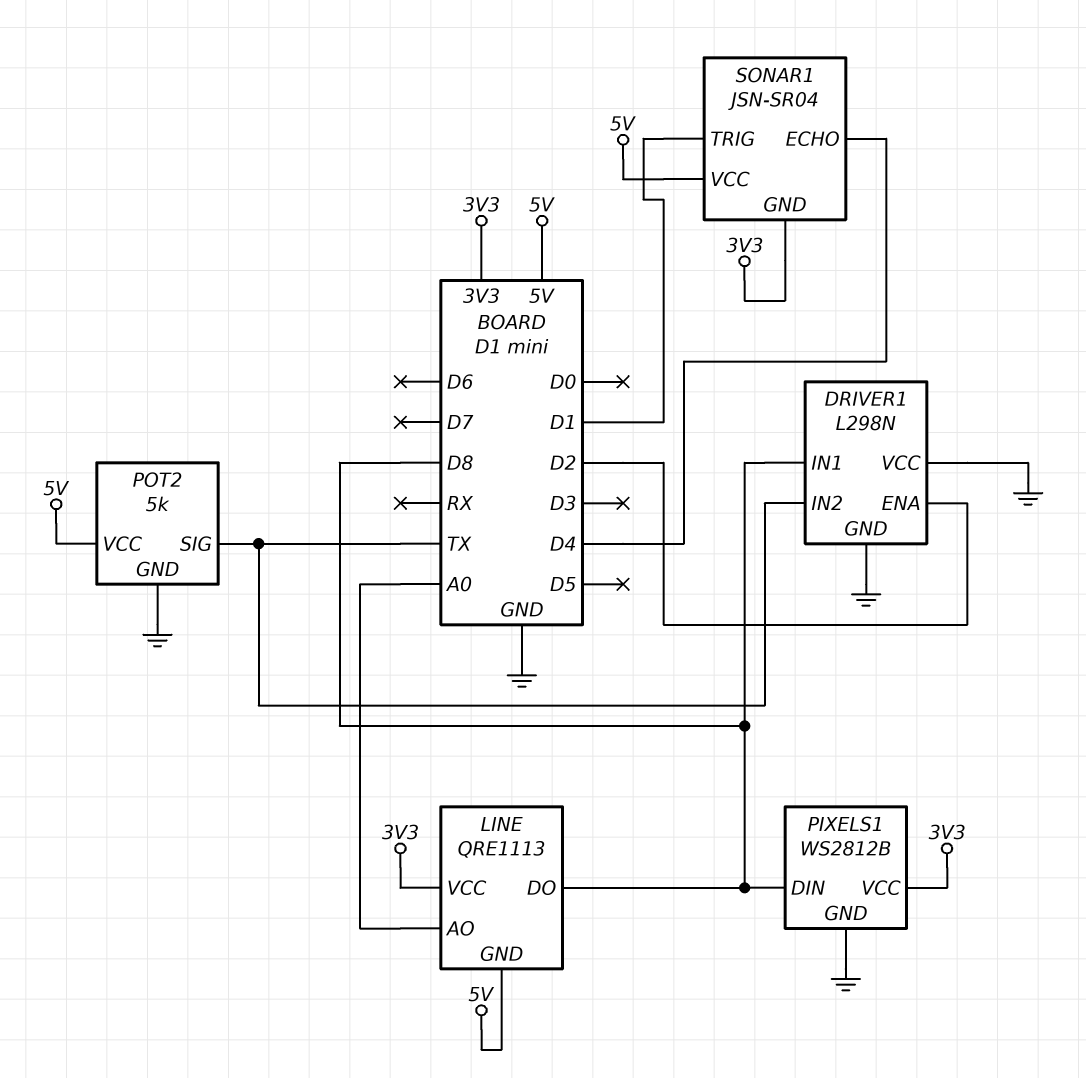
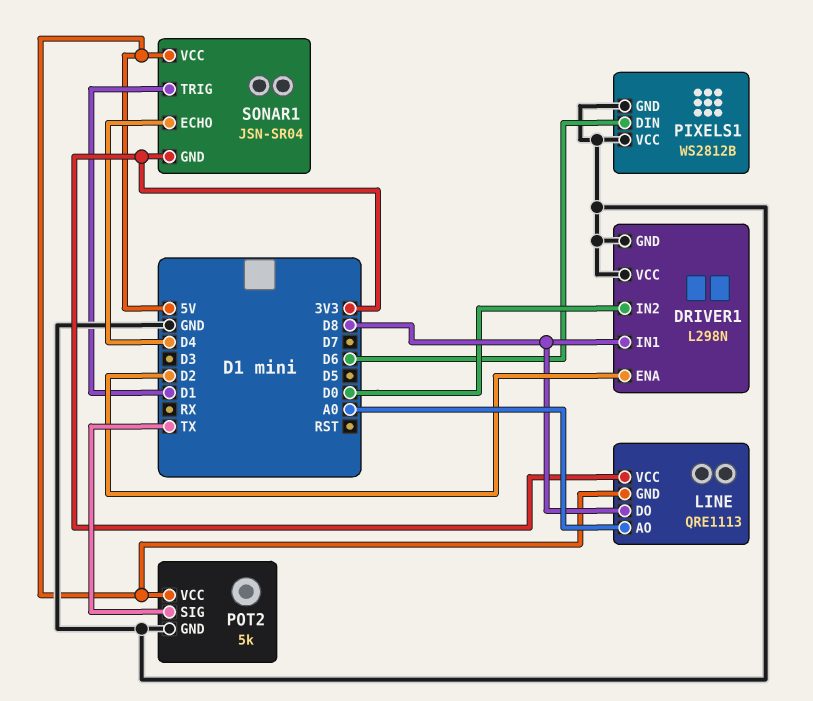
DRIVER1 pin IN2: TX -> D0
PIXELS1 pin DIN: D8 -> D6
PIXELS1 pin VCC: 3V3 -> GND

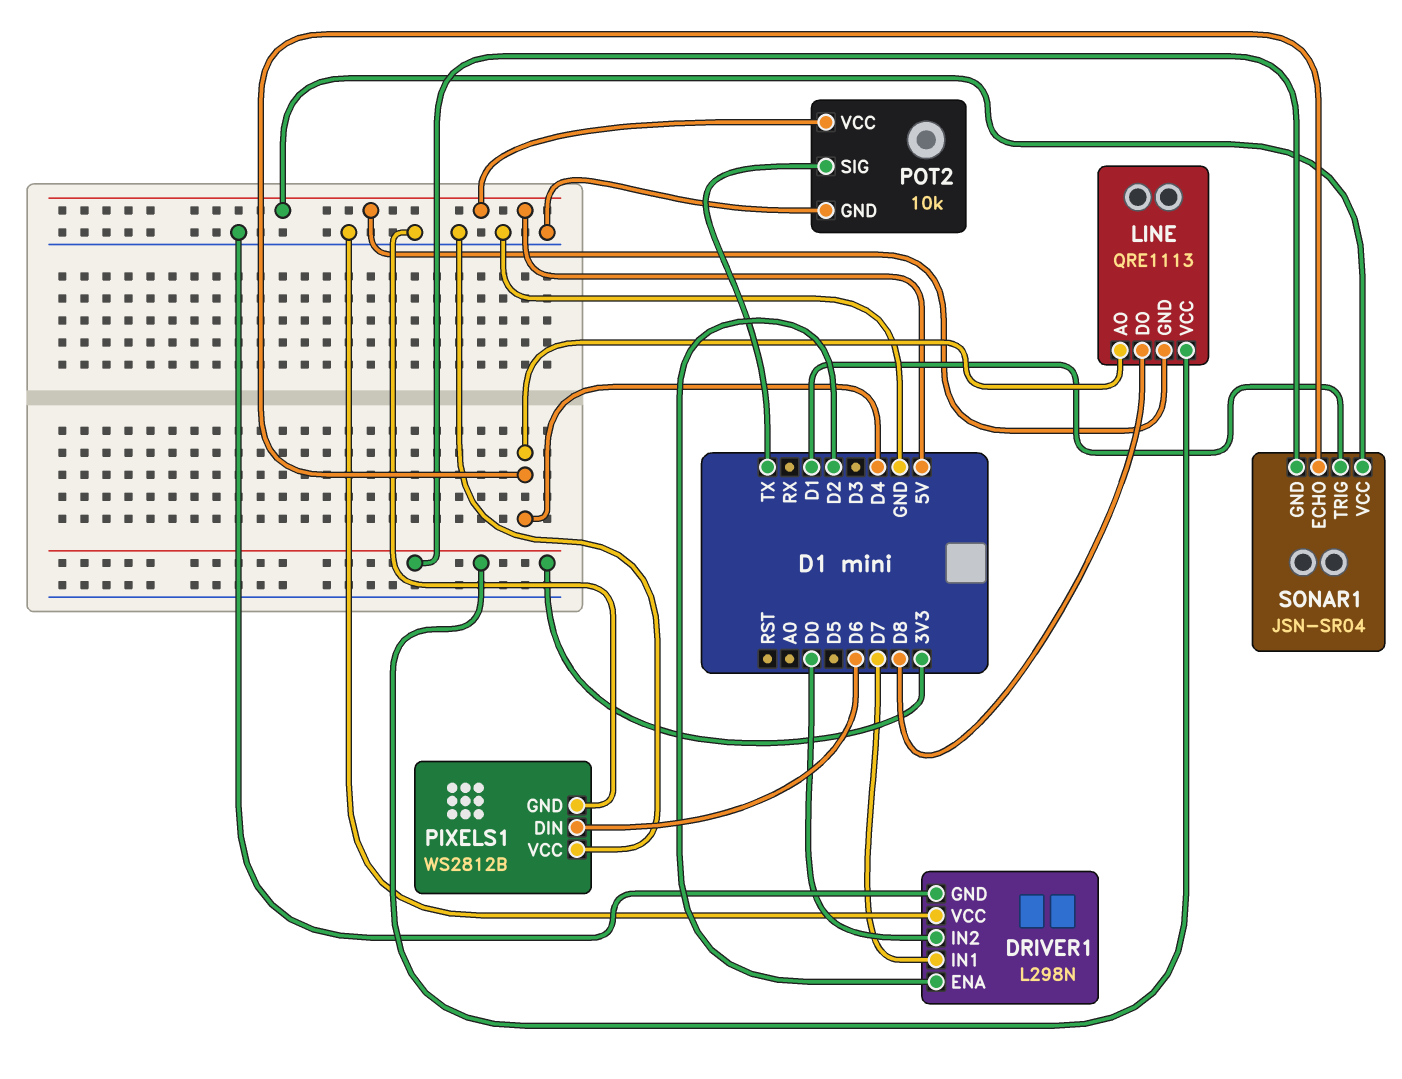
DRIVER1 pin IN1: D8 -> D7
LINE pin AO: A0 -> D4
POT2: 5k -> 10k

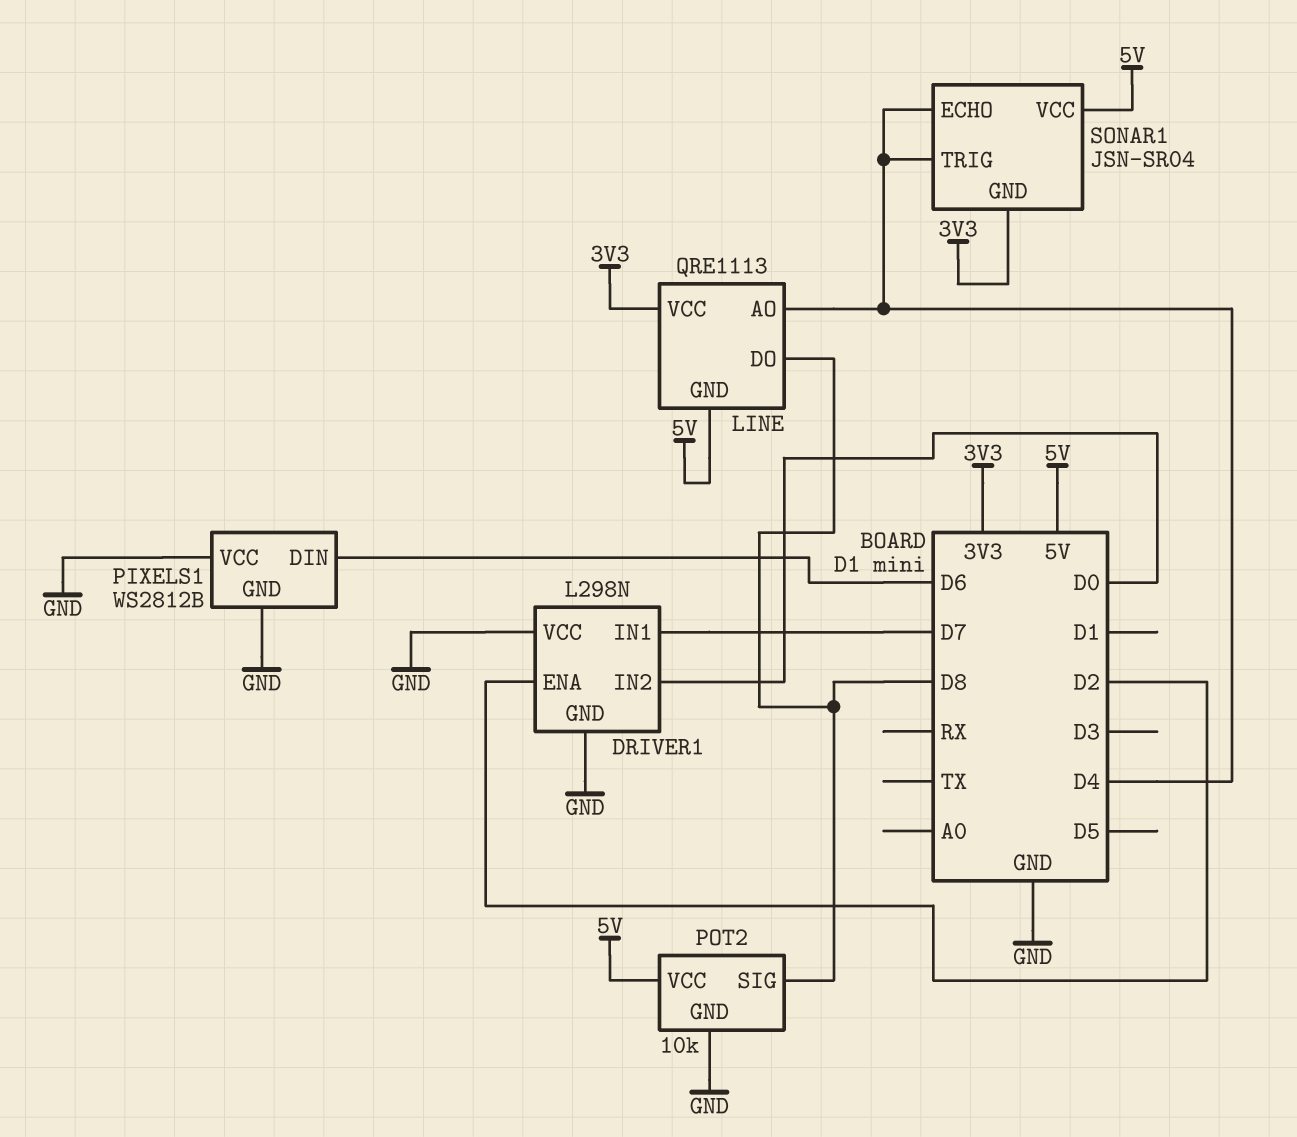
POT2 pin SIG: TX -> D8
SONAR1 pin TRIG: D1 -> D4

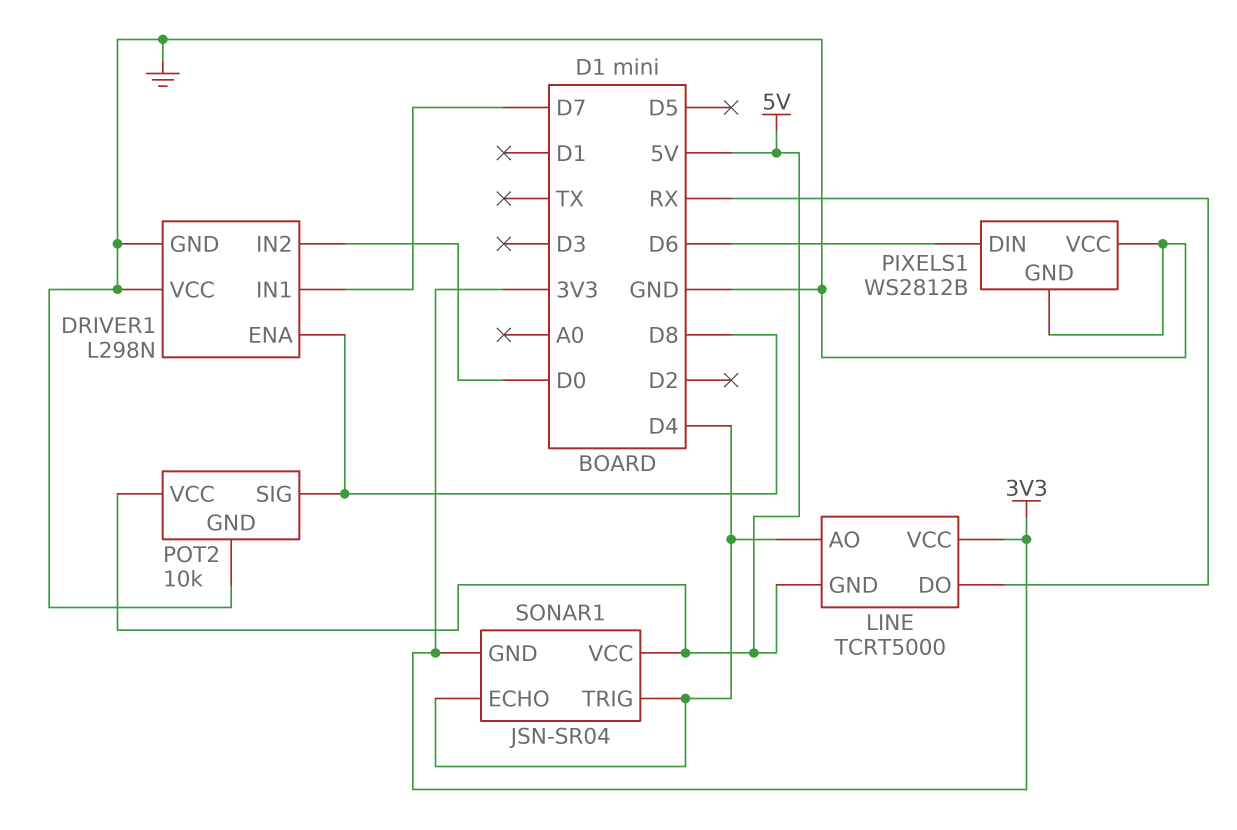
DRIVER1 pin ENA: D2 -> D8
LINE: QRE1113 -> TCRT5000
LINE pin DO: D8 -> RX

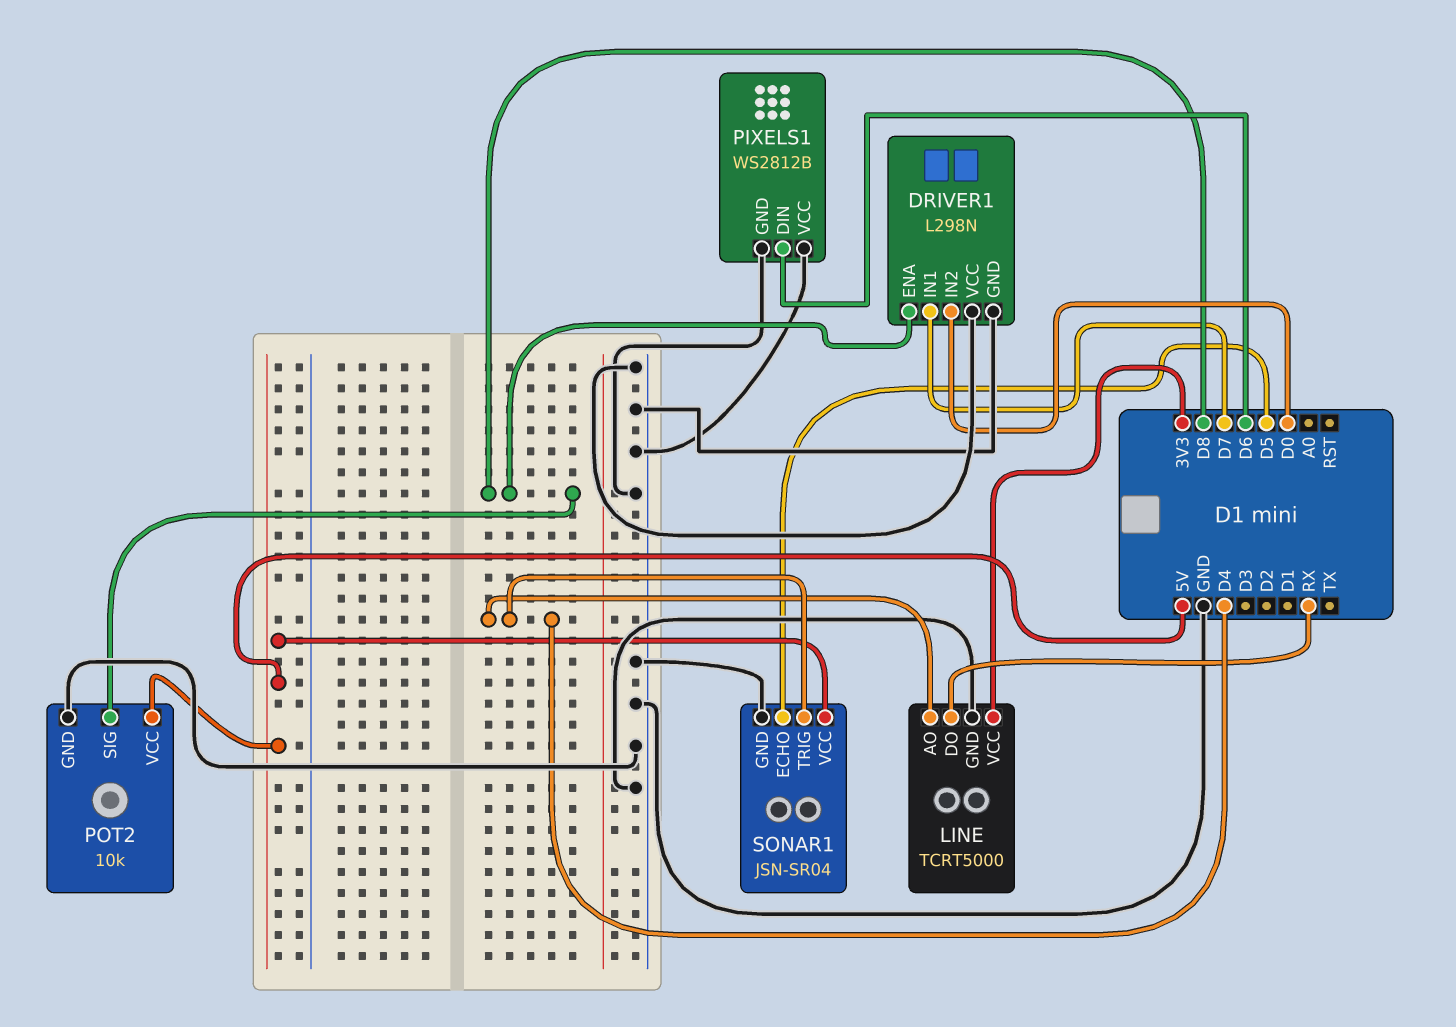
LINE pin GND: 5V -> GND
SONAR1 pin ECHO: D4 -> D5
SONAR1 pin GND: 3V3 -> GND

